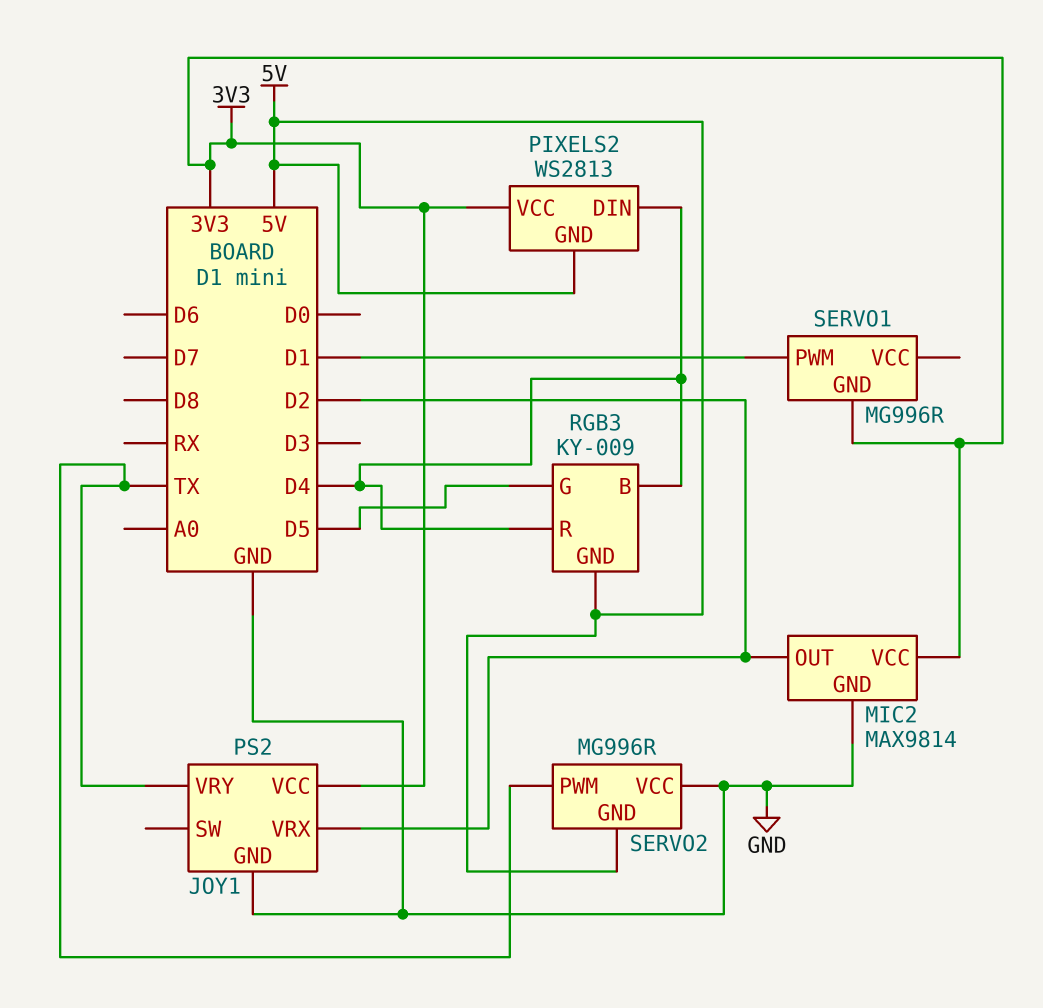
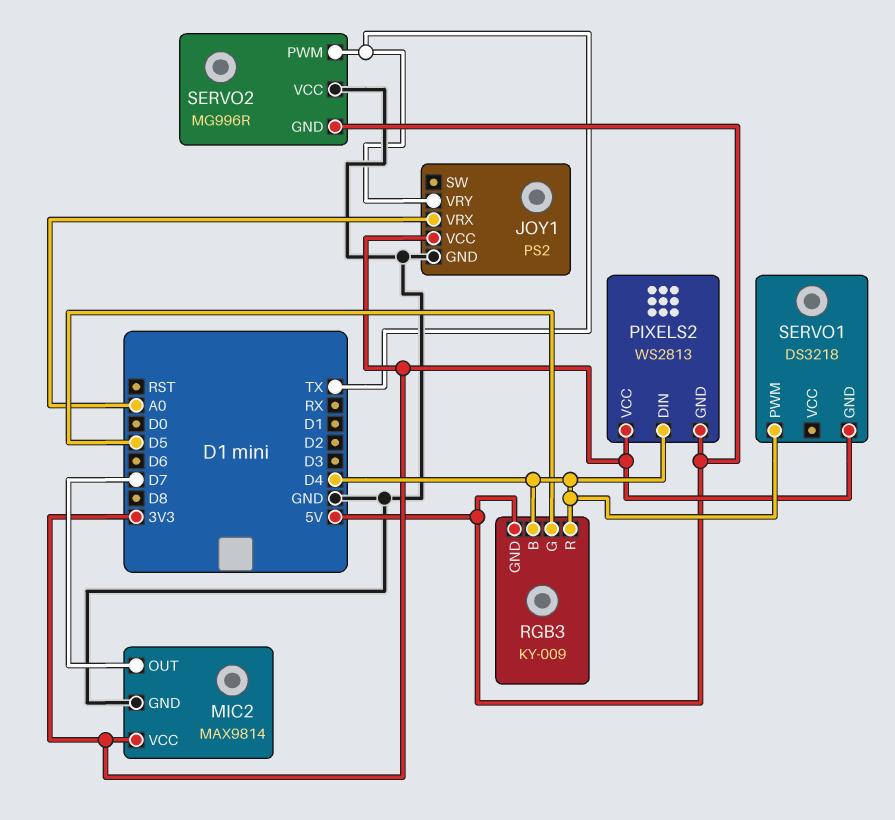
JOY1 pin VRX: D2 -> A0
MIC2 pin OUT: D2 -> D7
SERVO1: MG996R -> DS3218
SERVO1 pin PWM: D1 -> D4

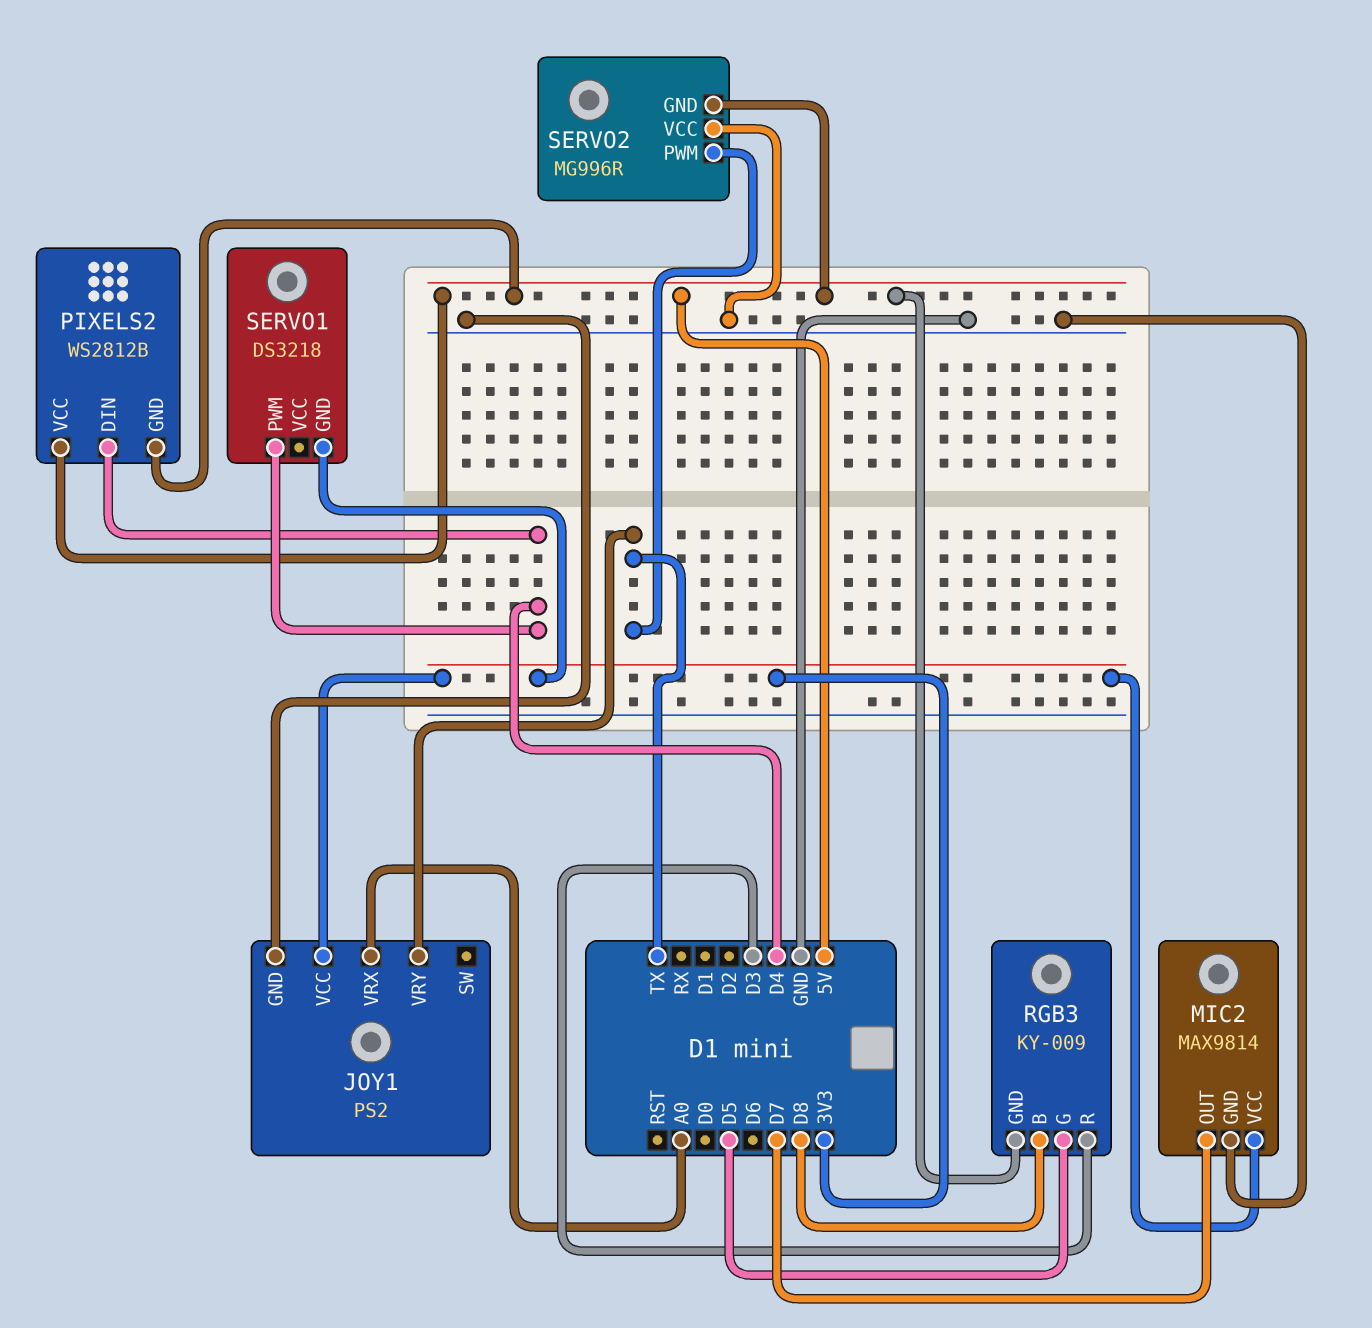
PIXELS2: WS2813 -> WS2812B
PIXELS2 pin VCC: 3V3 -> 5V
RGB3 pin B: D4 -> D8
RGB3 pin R: D4 -> D3

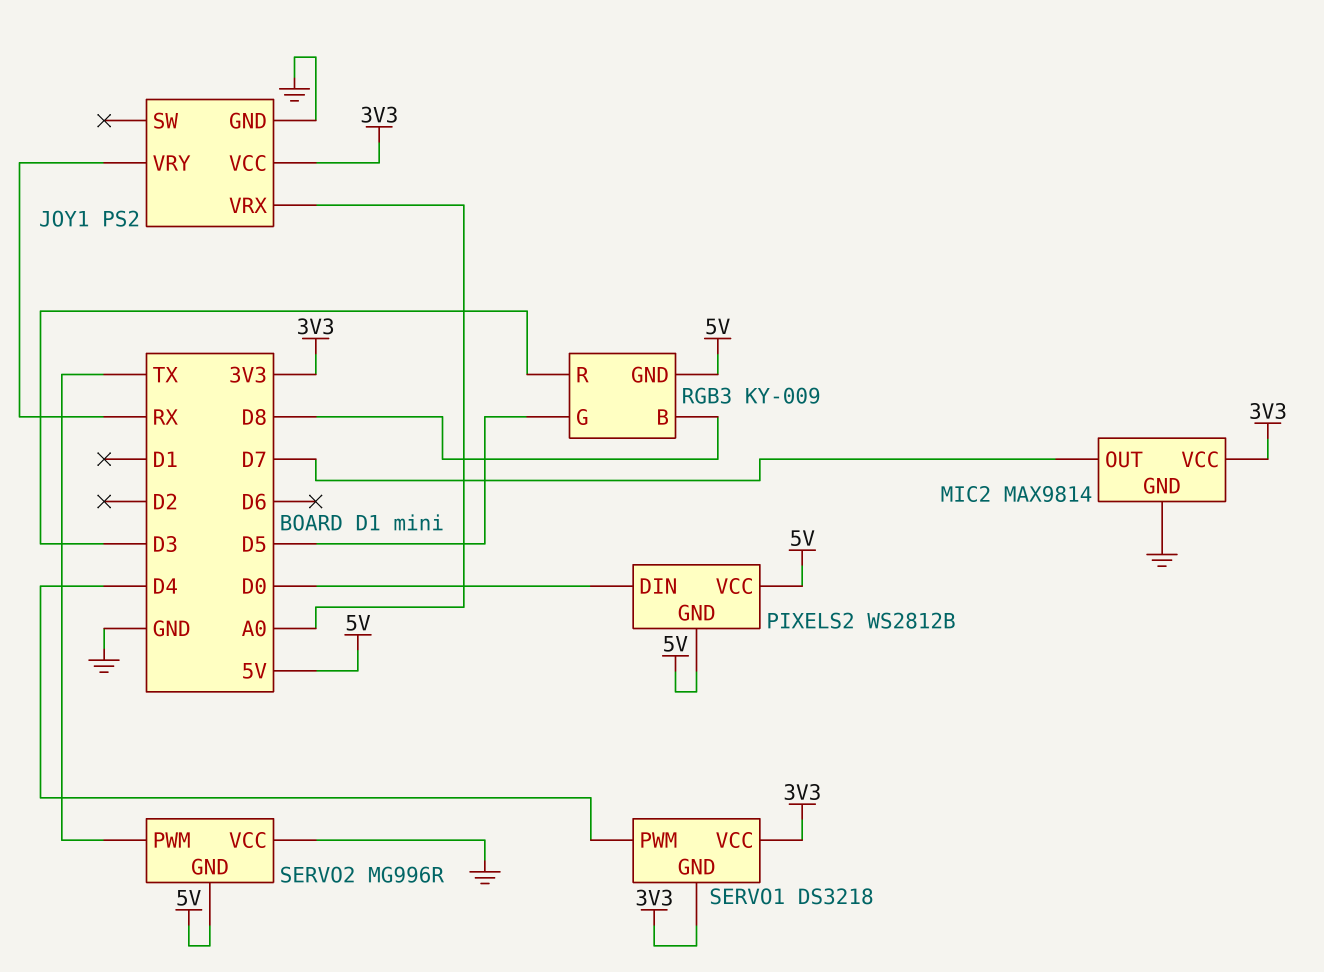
JOY1 pin VRY: TX -> RX
PIXELS2 pin DIN: D4 -> D0
SERVO1 pin VCC: none -> 3V3

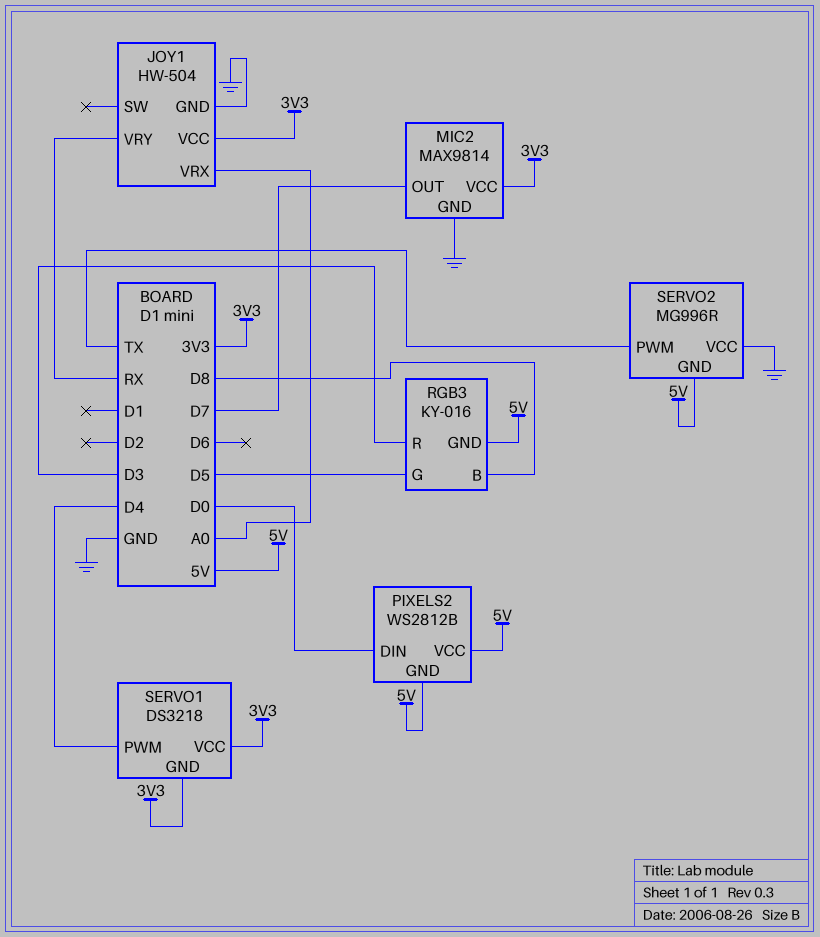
JOY1: PS2 -> HW-504
RGB3: KY-009 -> KY-016

